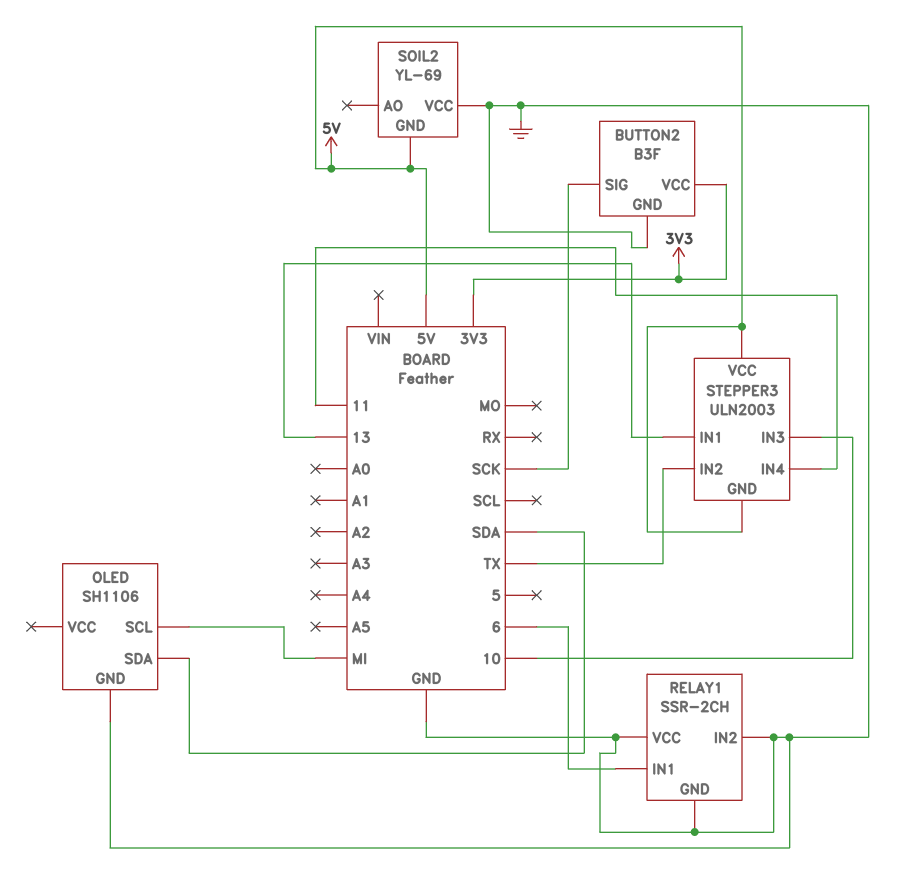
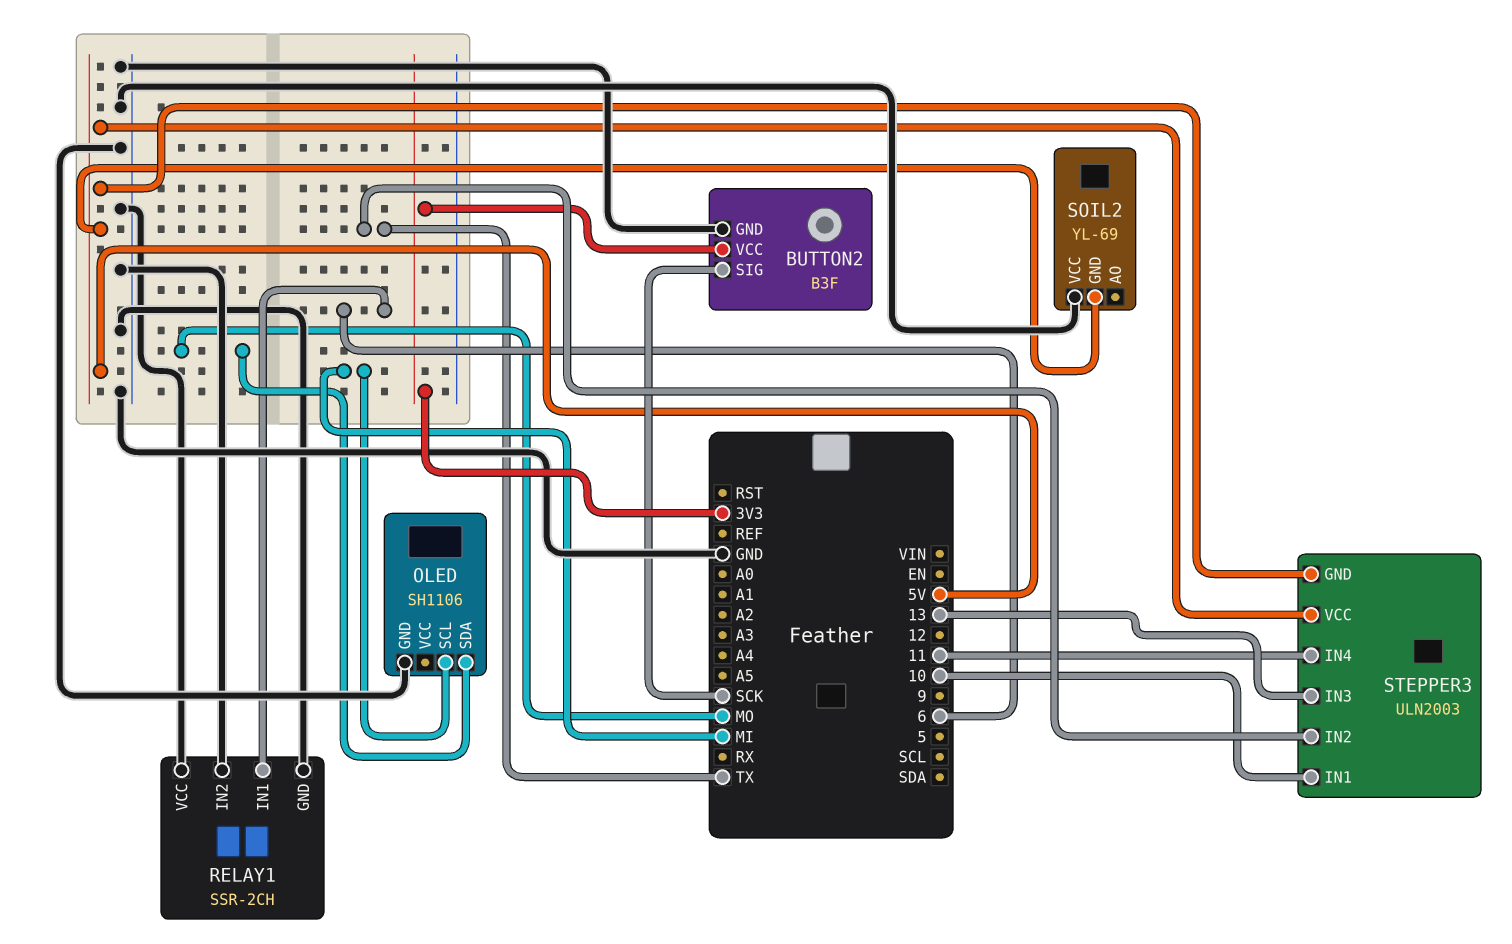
OLED pin SDA: SDA -> MO
STEPPER3 pin IN1: 13 -> 10
STEPPER3 pin IN3: 10 -> 13

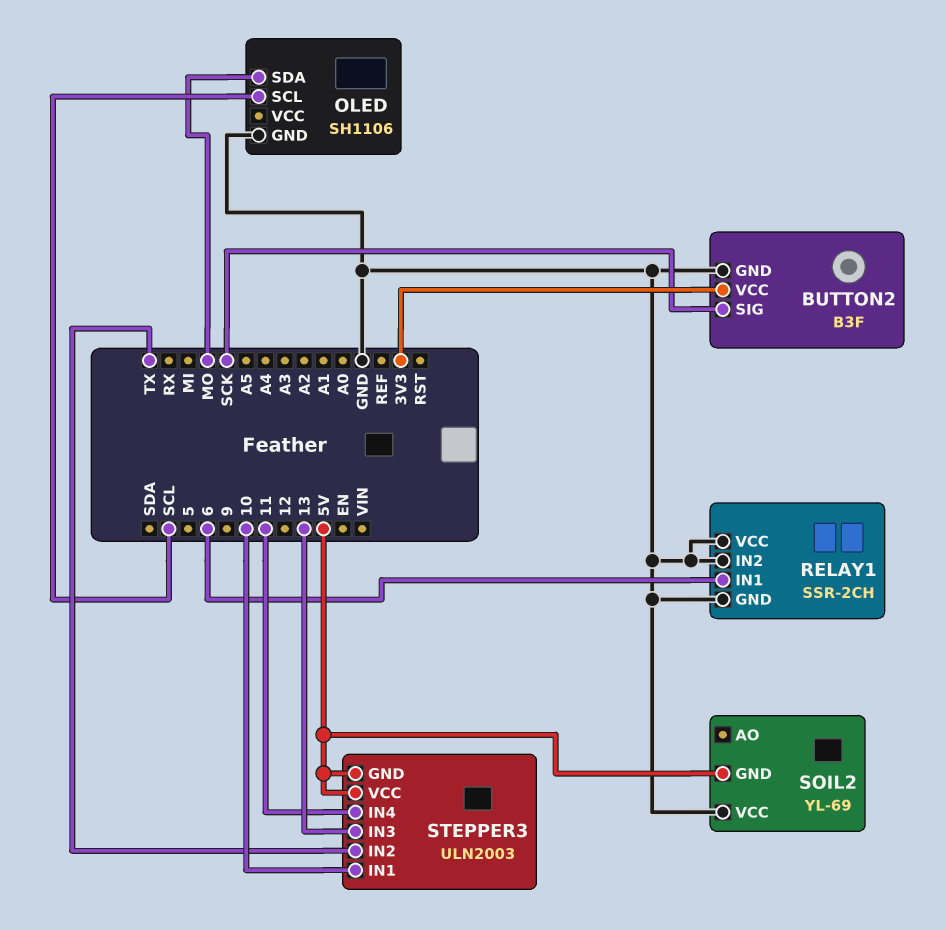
OLED pin SCL: MI -> SCL

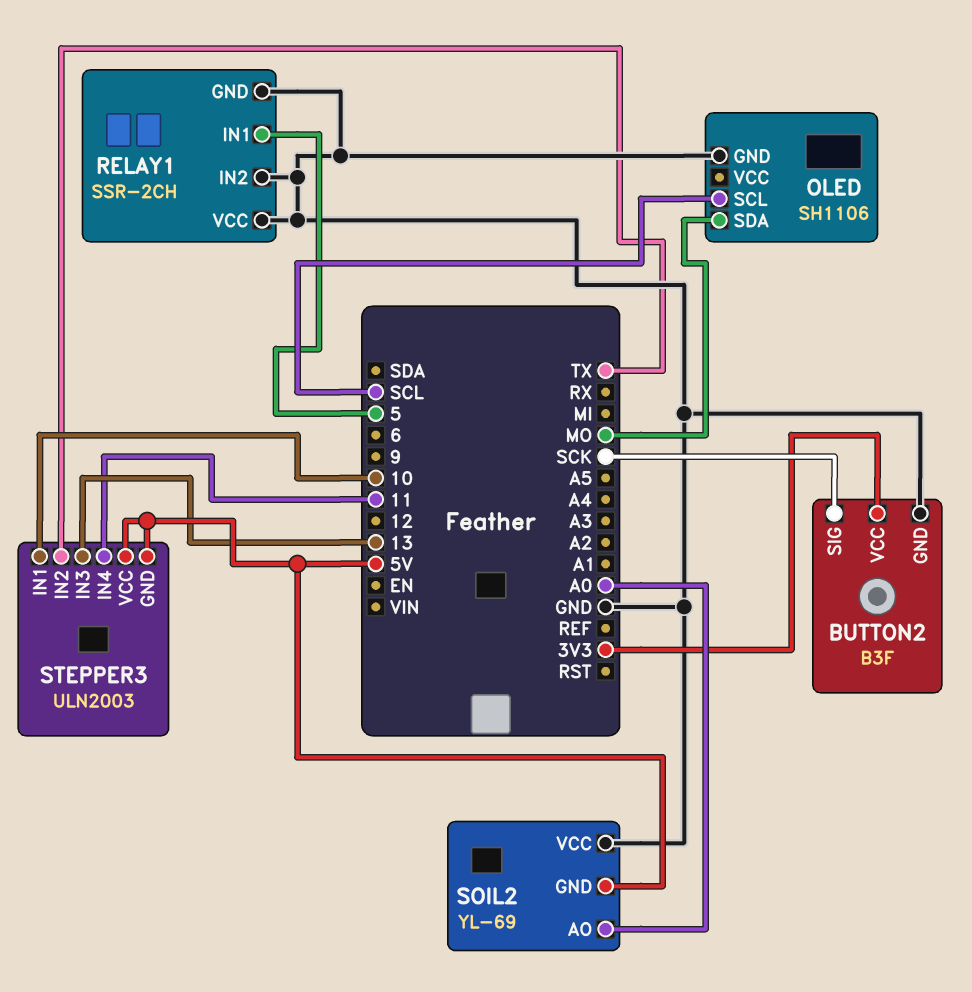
RELAY1 pin IN1: 6 -> 5
SOIL2 pin AO: none -> A0

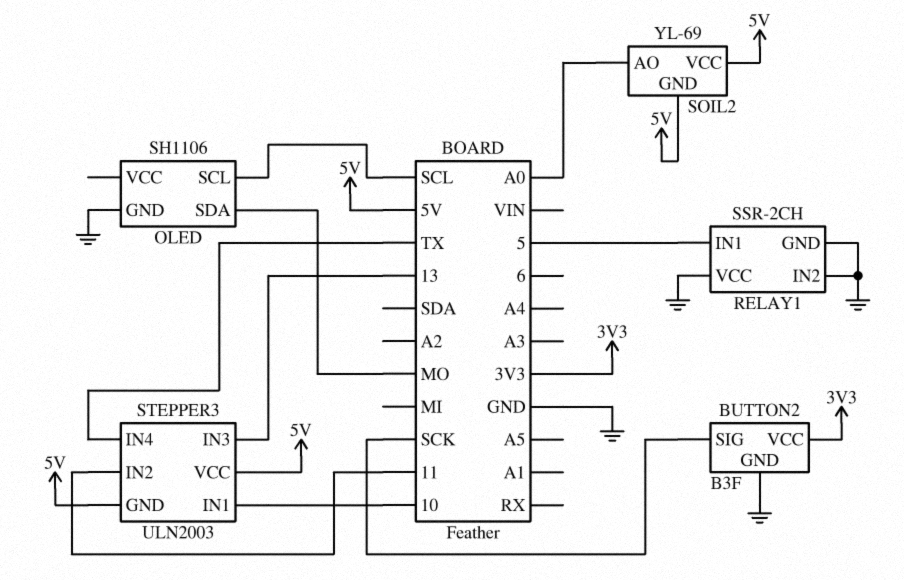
SOIL2 pin VCC: GND -> 5V
STEPPER3 pin IN2: TX -> 11
STEPPER3 pin IN4: 11 -> TX

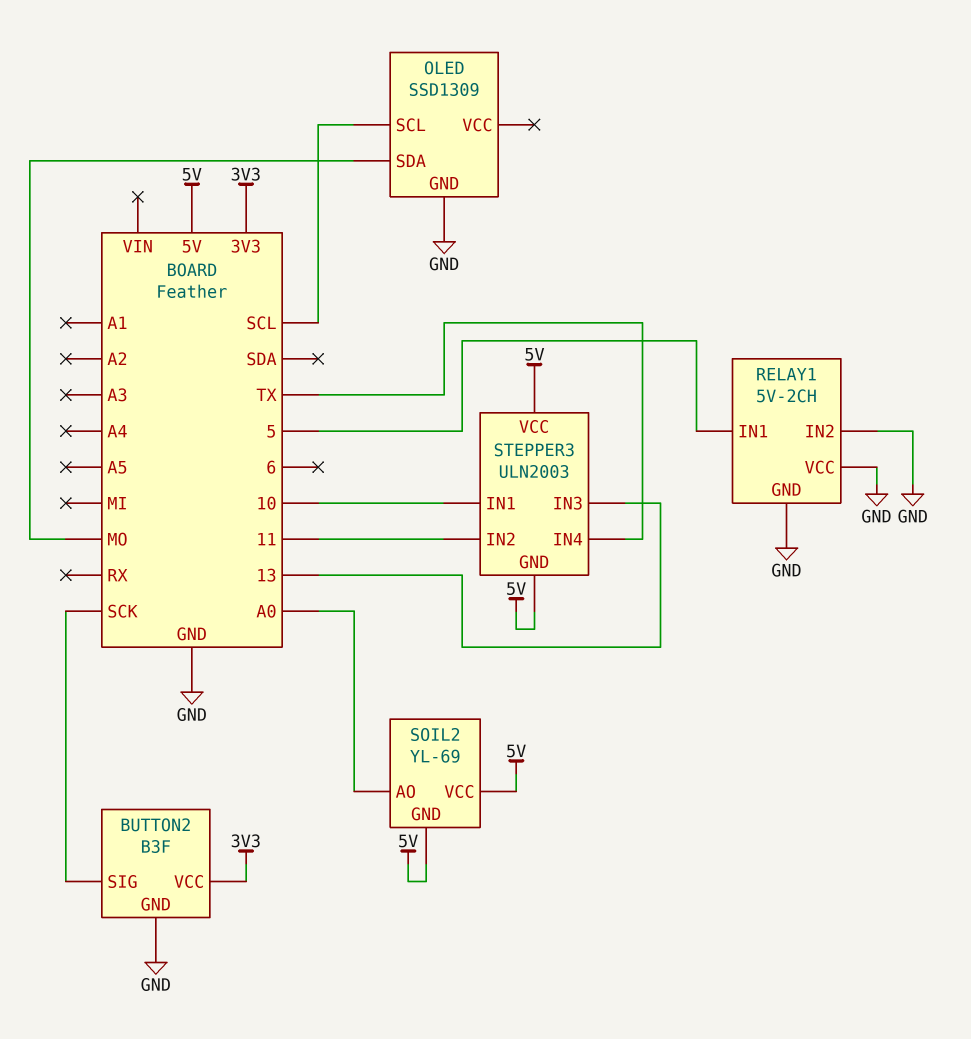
OLED: SH1106 -> SSD1309
RELAY1: SSR-2CH -> 5V-2CH

